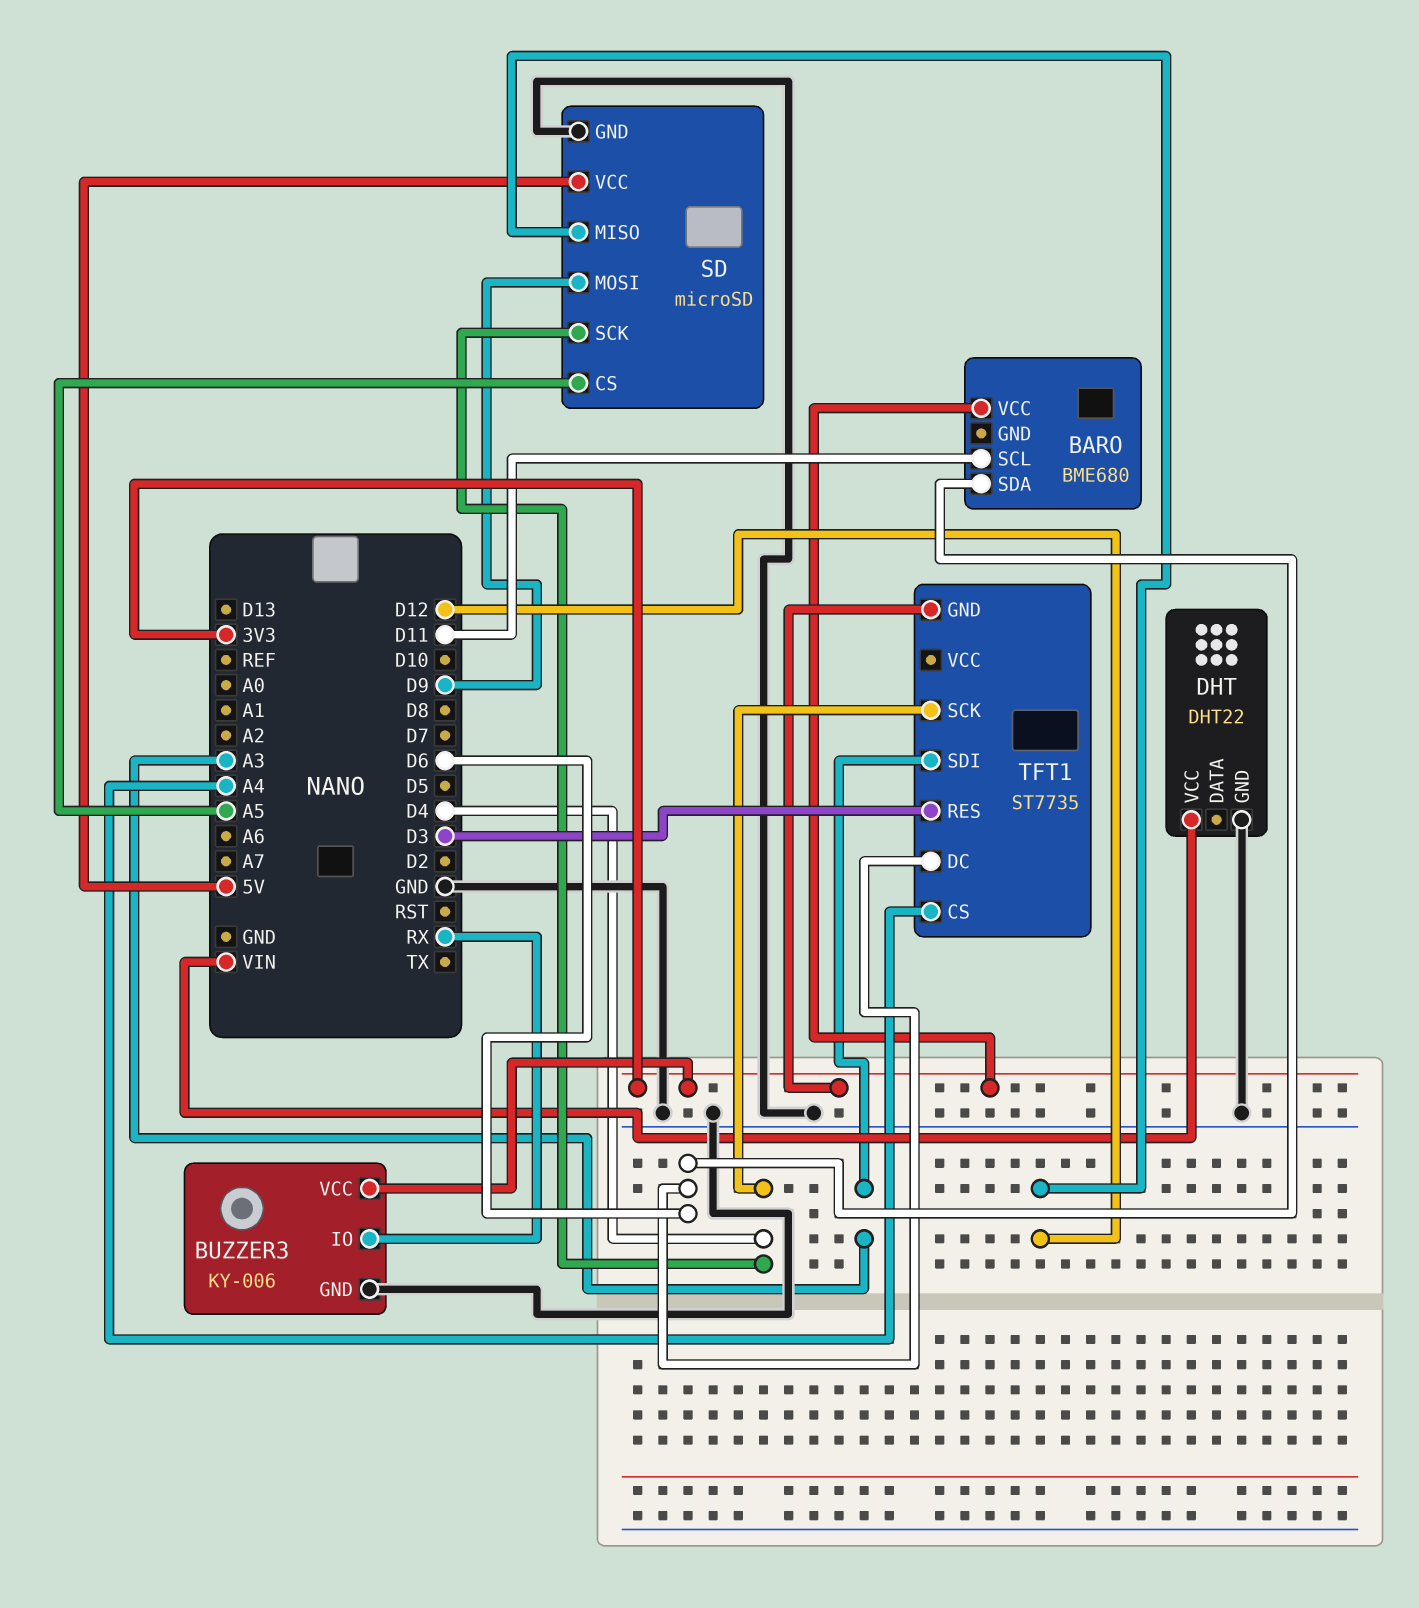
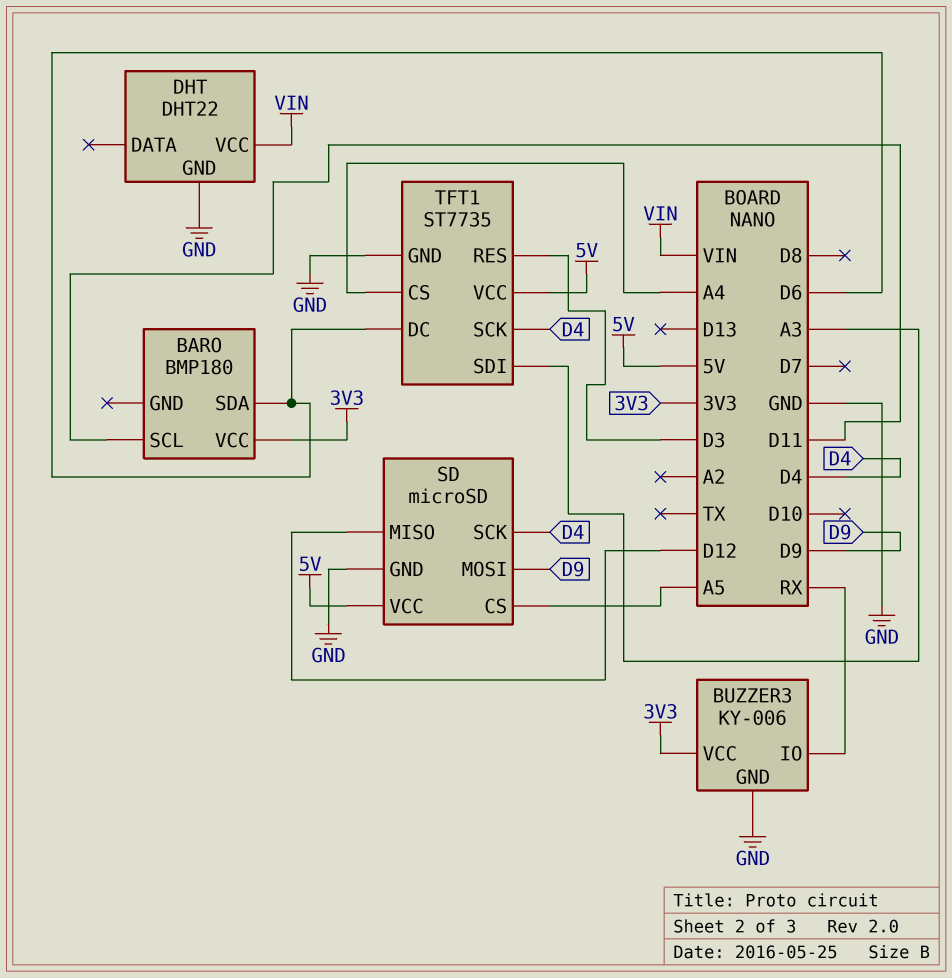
BARO: BME680 -> BMP180
TFT1 pin GND: 3V3 -> GND
TFT1 pin VCC: none -> 5V

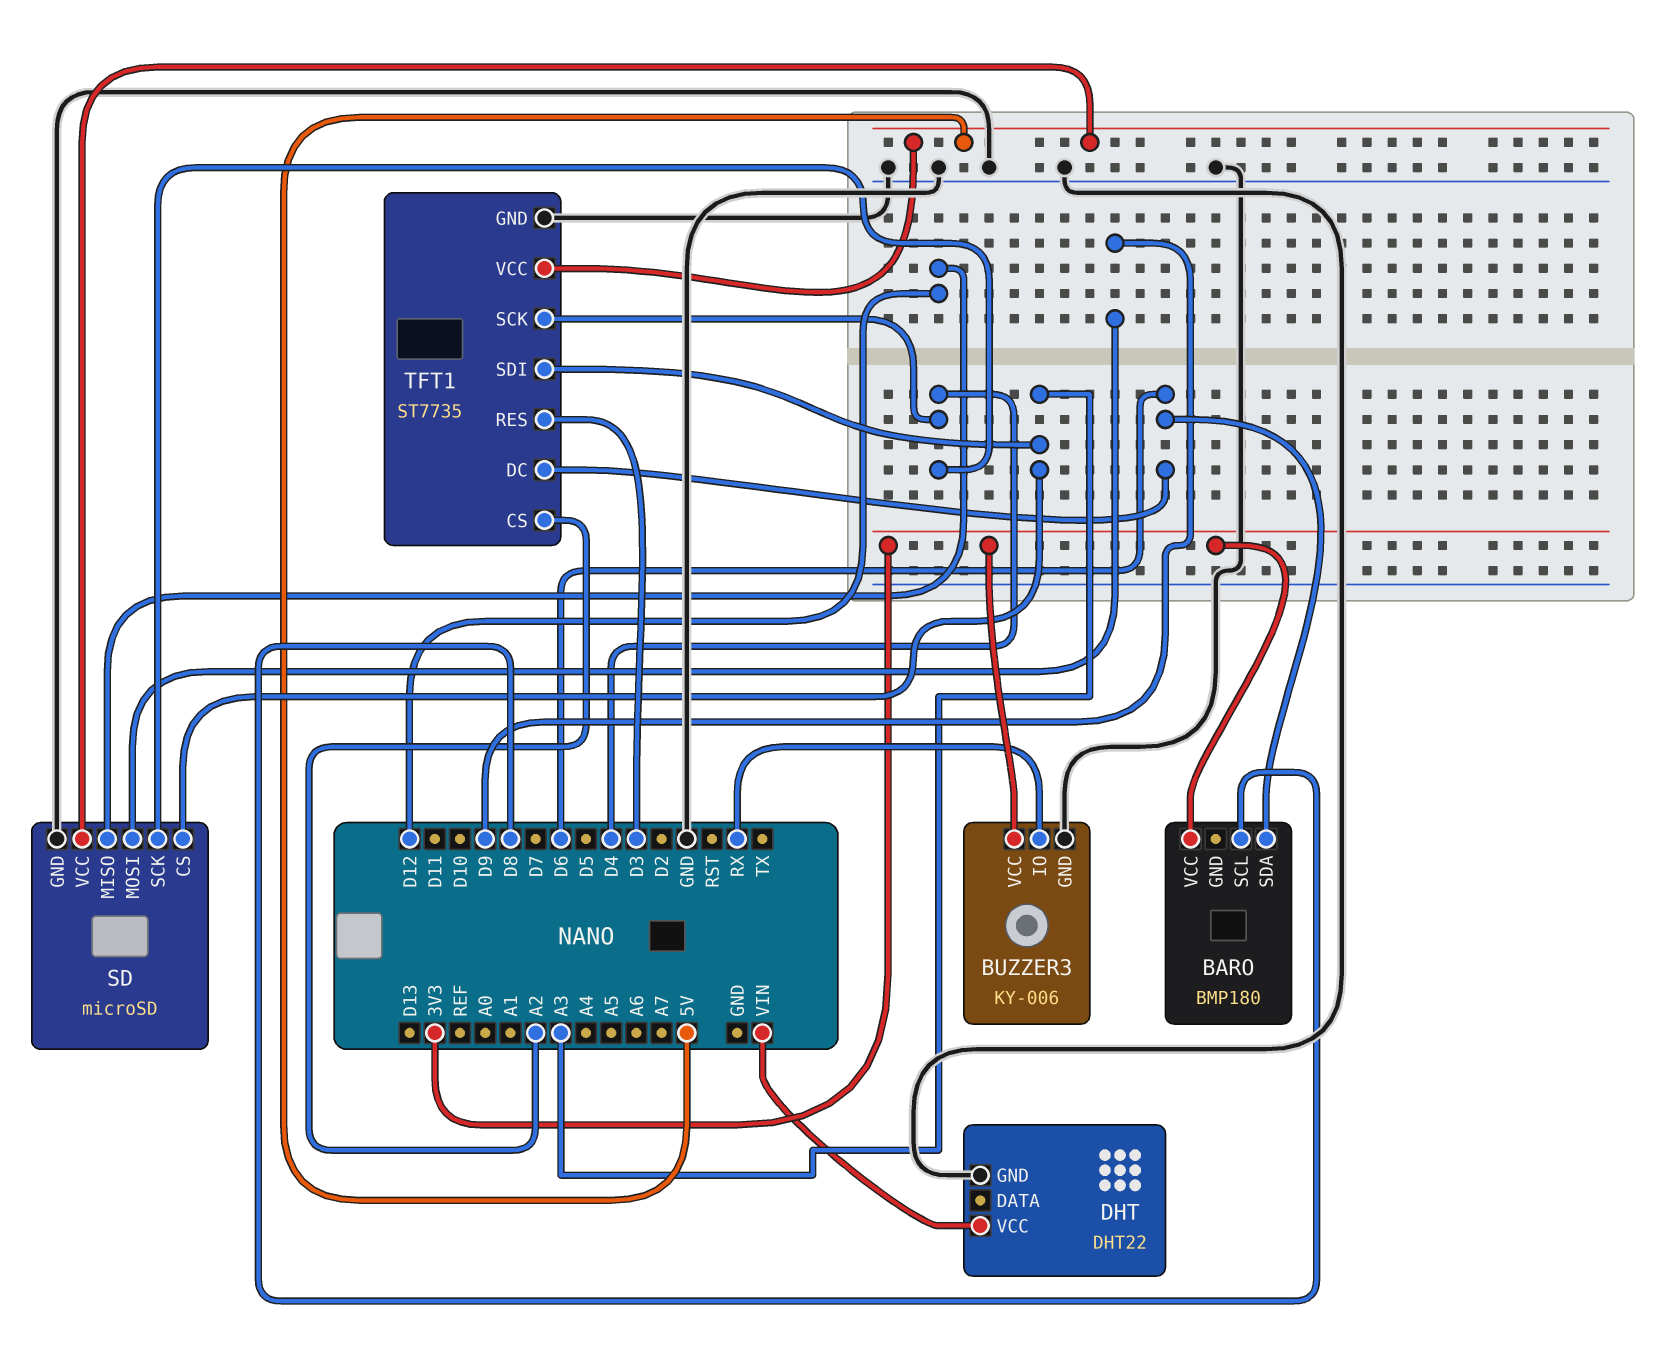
BARO pin SCL: D11 -> D8
SD pin CS: A5 -> A3
TFT1 pin CS: A4 -> A2

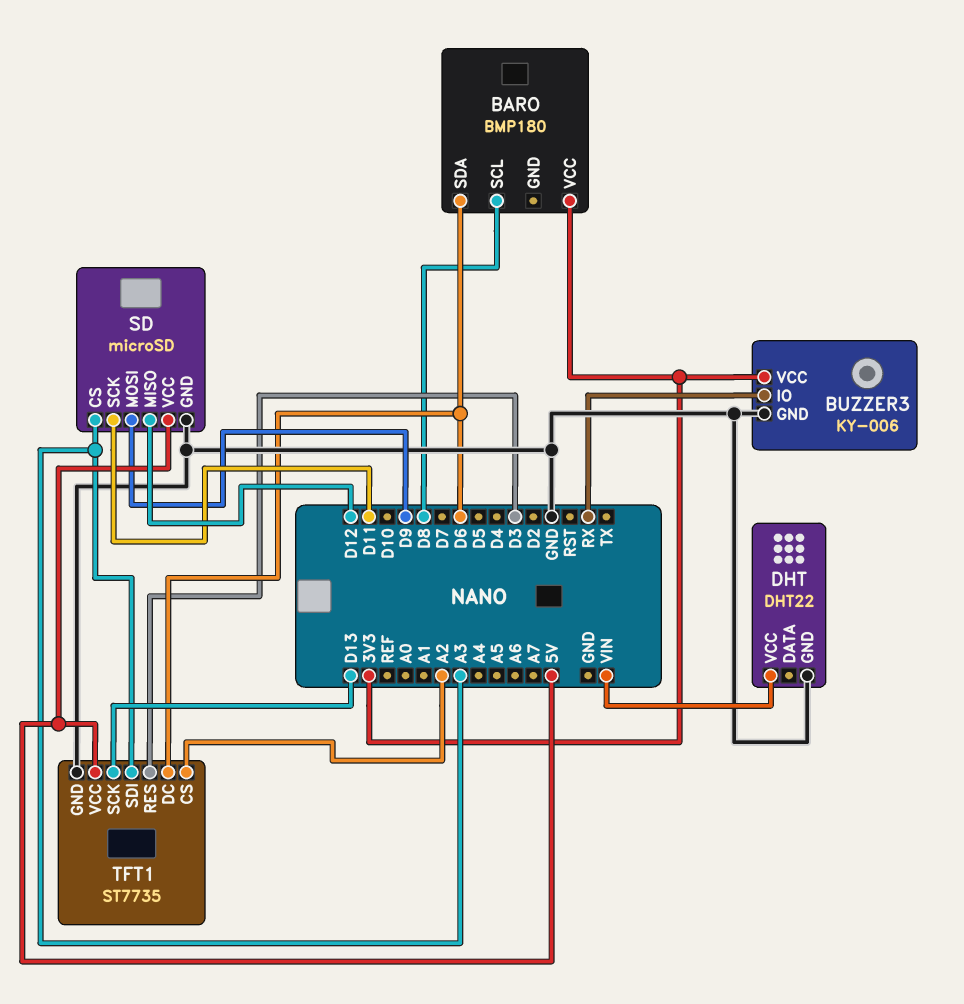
SD pin SCK: D4 -> D11
TFT1 pin SCK: D4 -> D13

